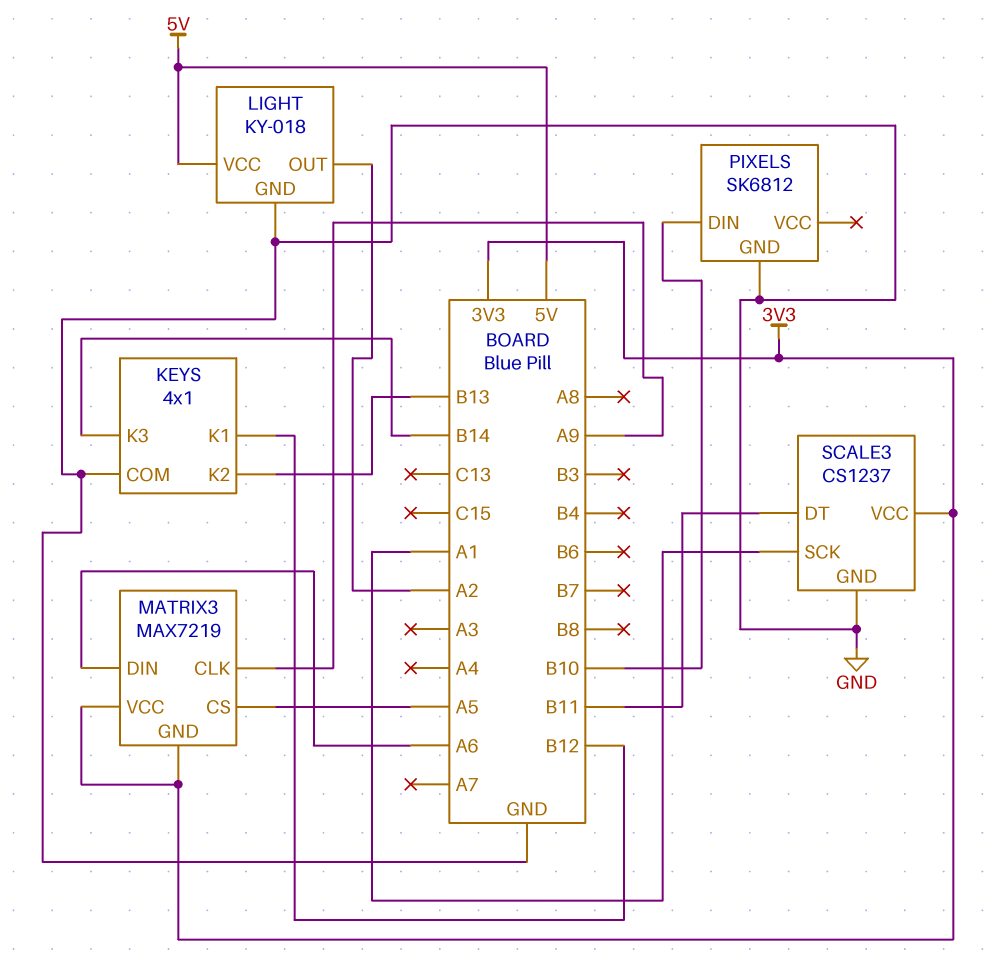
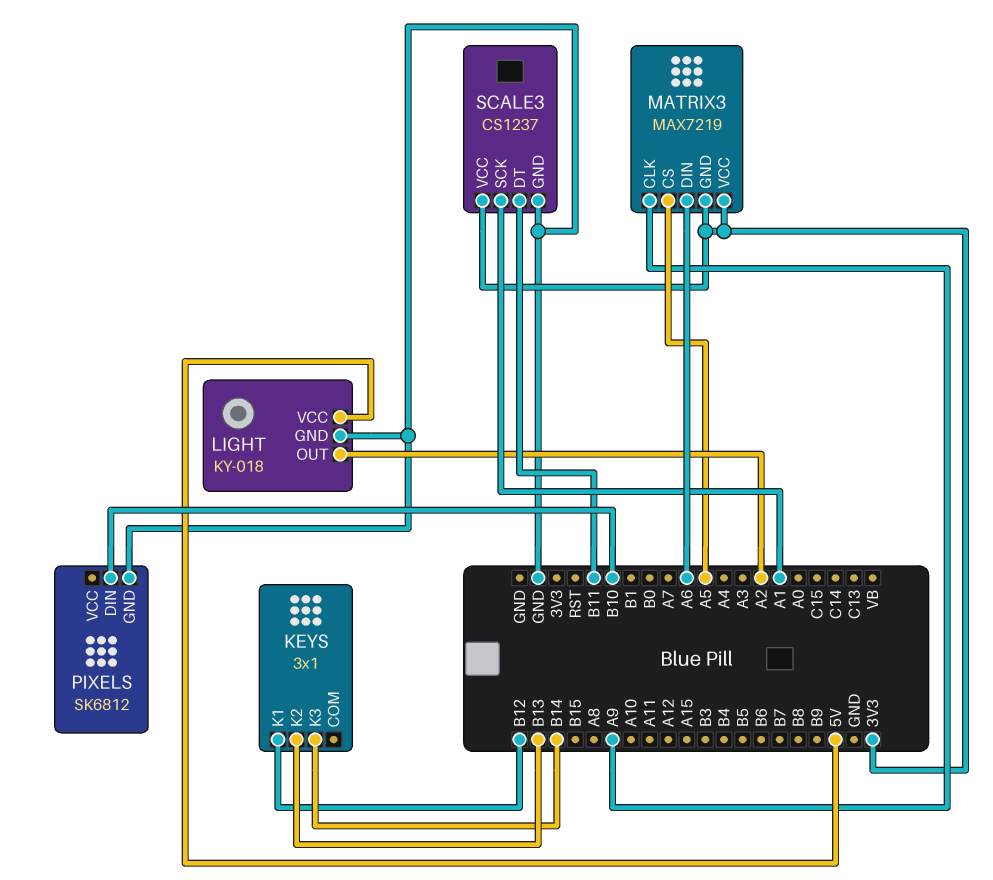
KEYS: 4x1 -> 3x1
KEYS pin COM: GND -> none

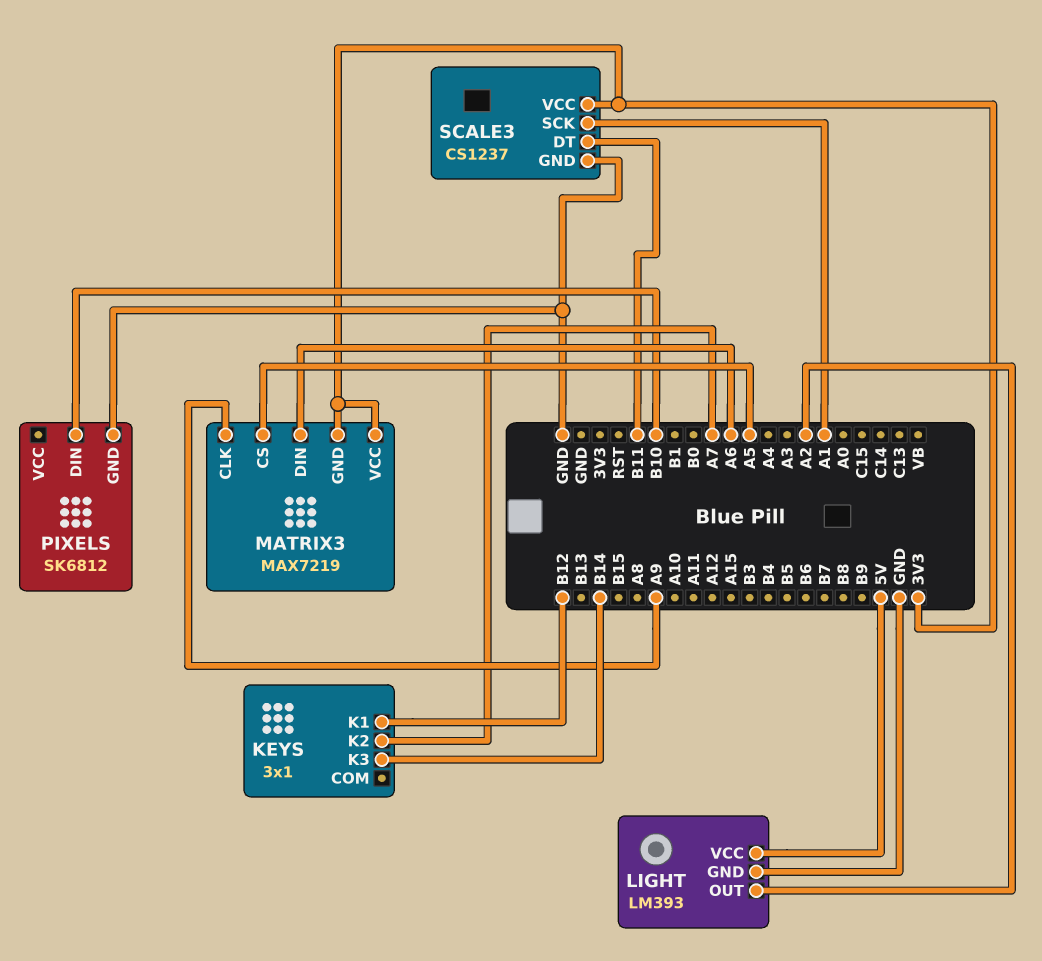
KEYS pin K2: B13 -> A7
LIGHT: KY-018 -> LM393

